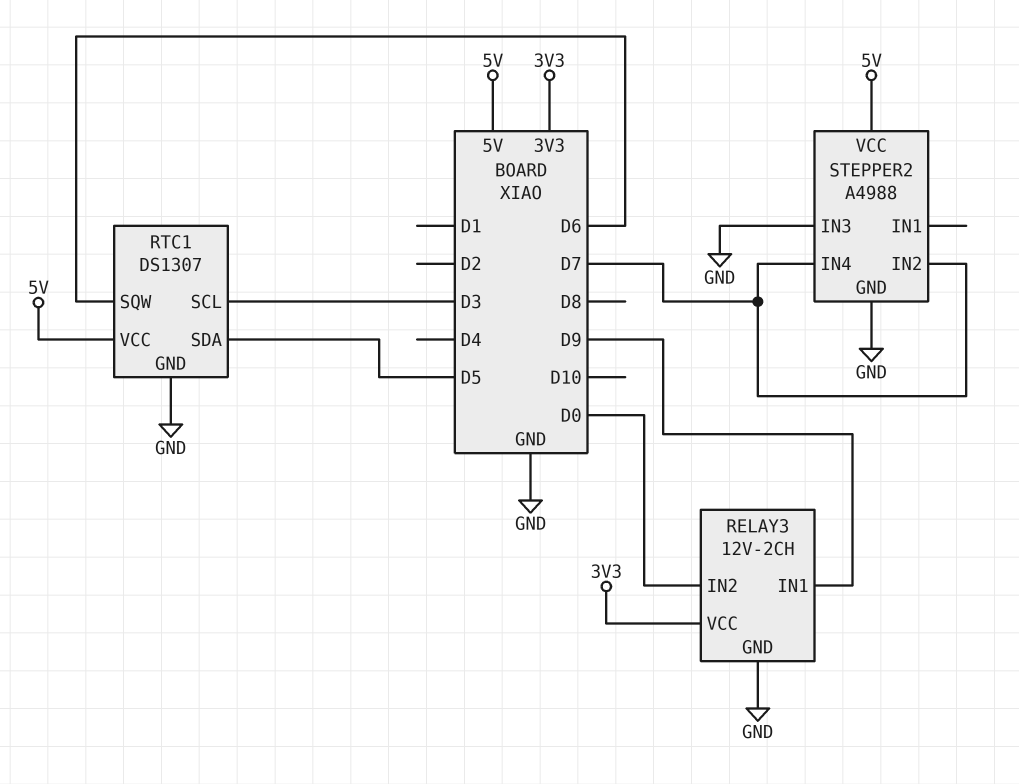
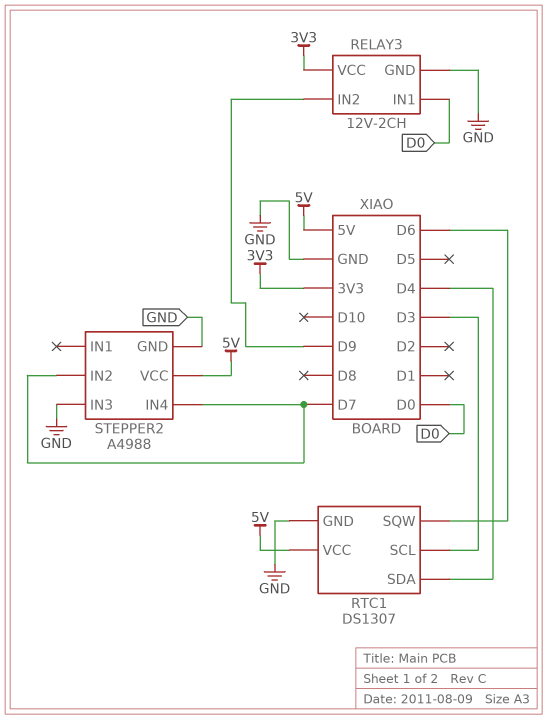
RELAY3 pin IN1: D9 -> D0
RELAY3 pin IN2: D0 -> D9
RTC1 pin SDA: D5 -> D4

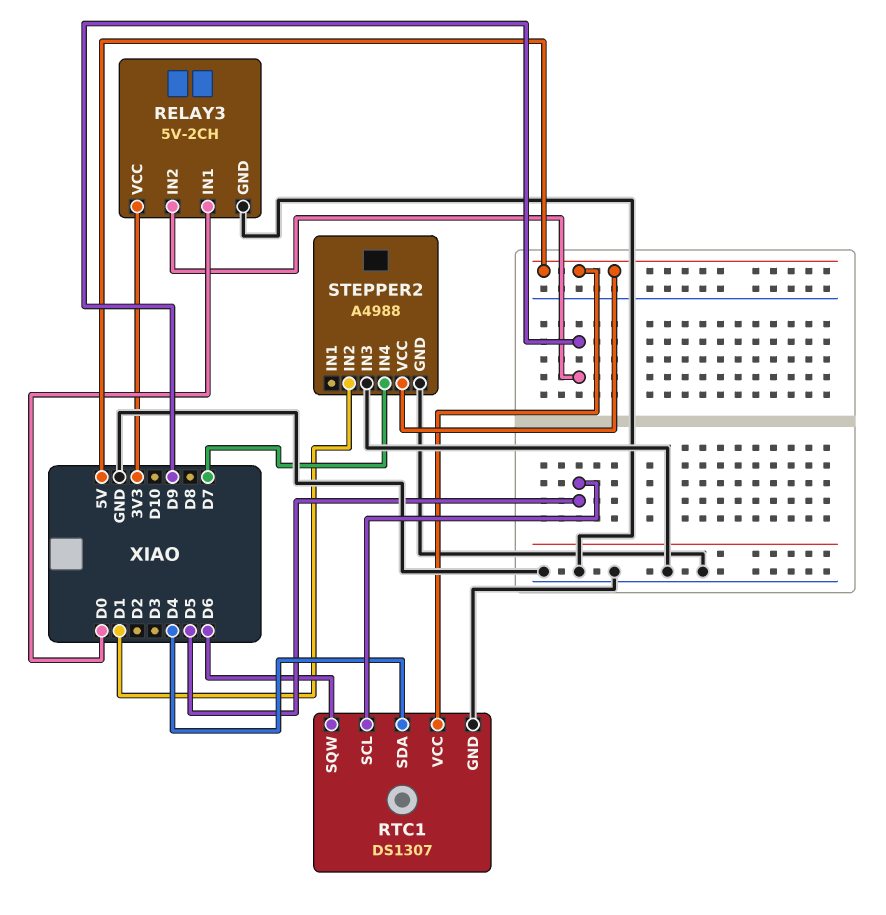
RELAY3: 12V-2CH -> 5V-2CH
RTC1 pin SCL: D3 -> D5
STEPPER2 pin IN2: D7 -> D1

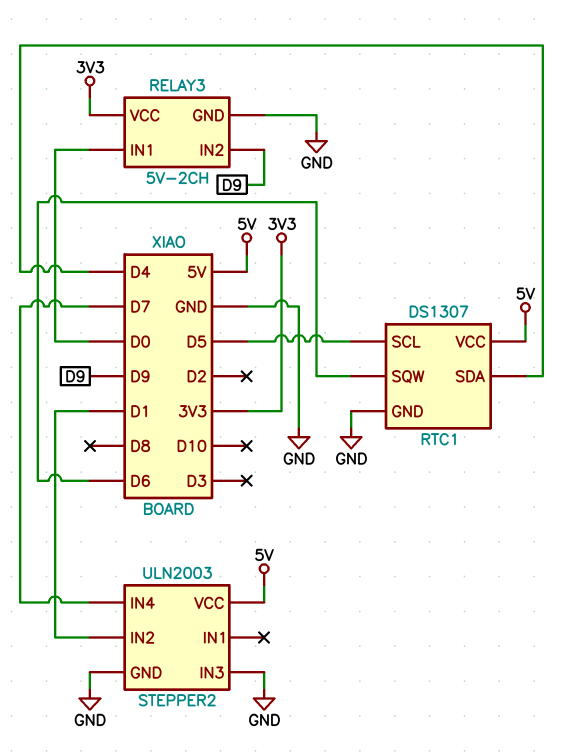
STEPPER2: A4988 -> ULN2003

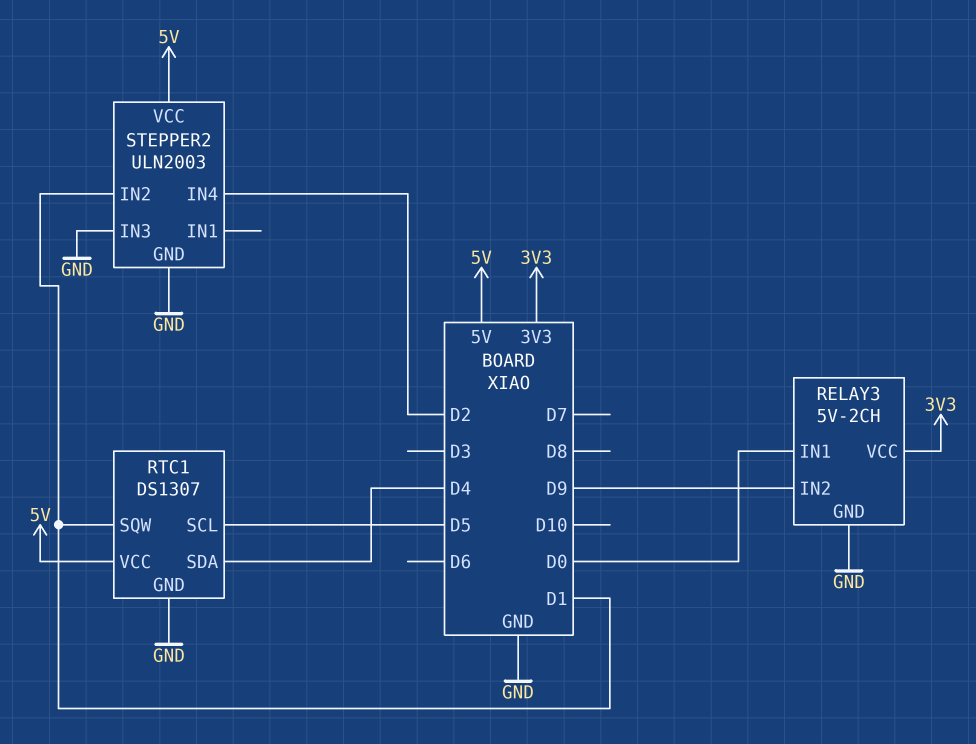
RTC1 pin SQW: D6 -> D1
STEPPER2 pin IN4: D7 -> D2

